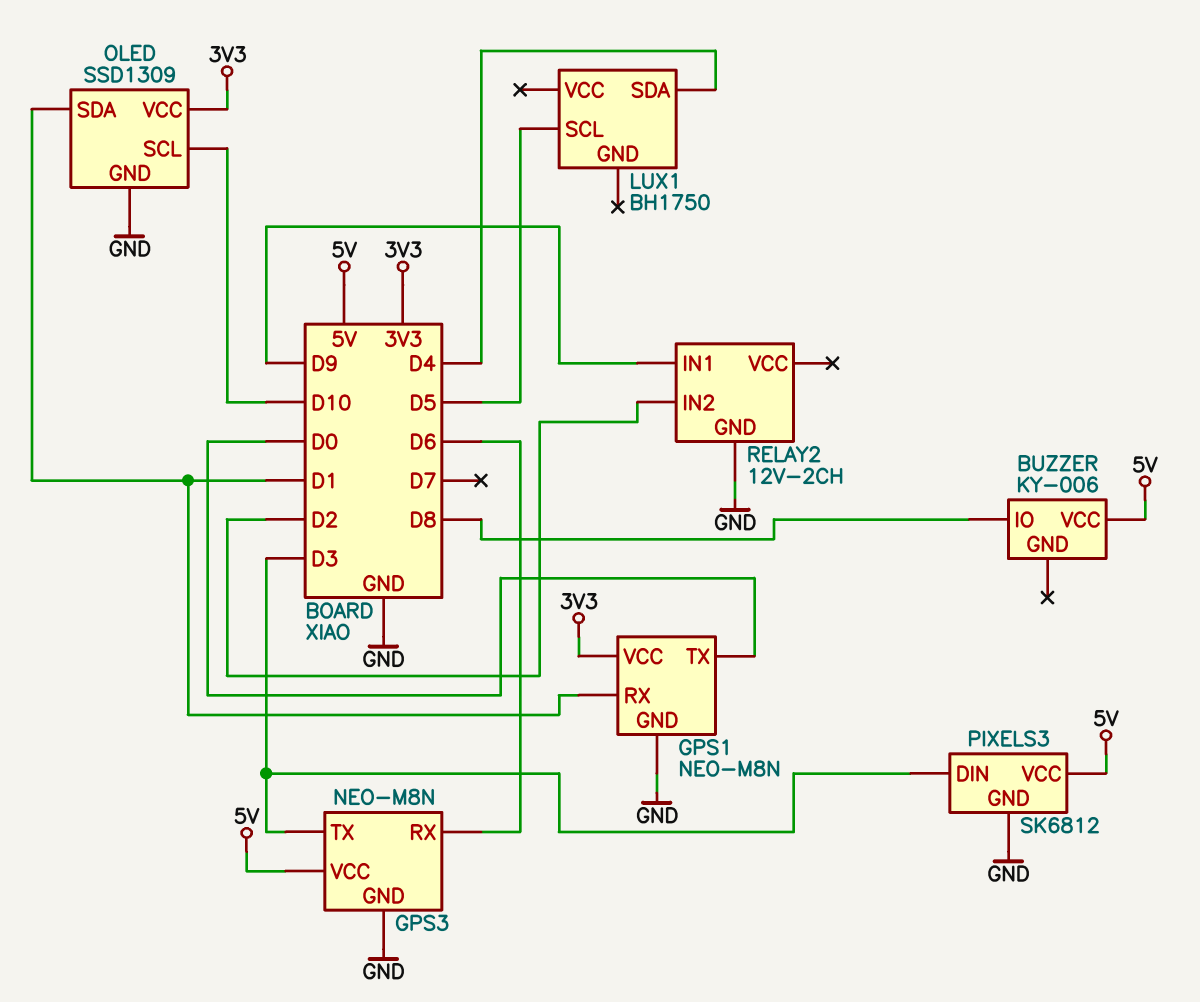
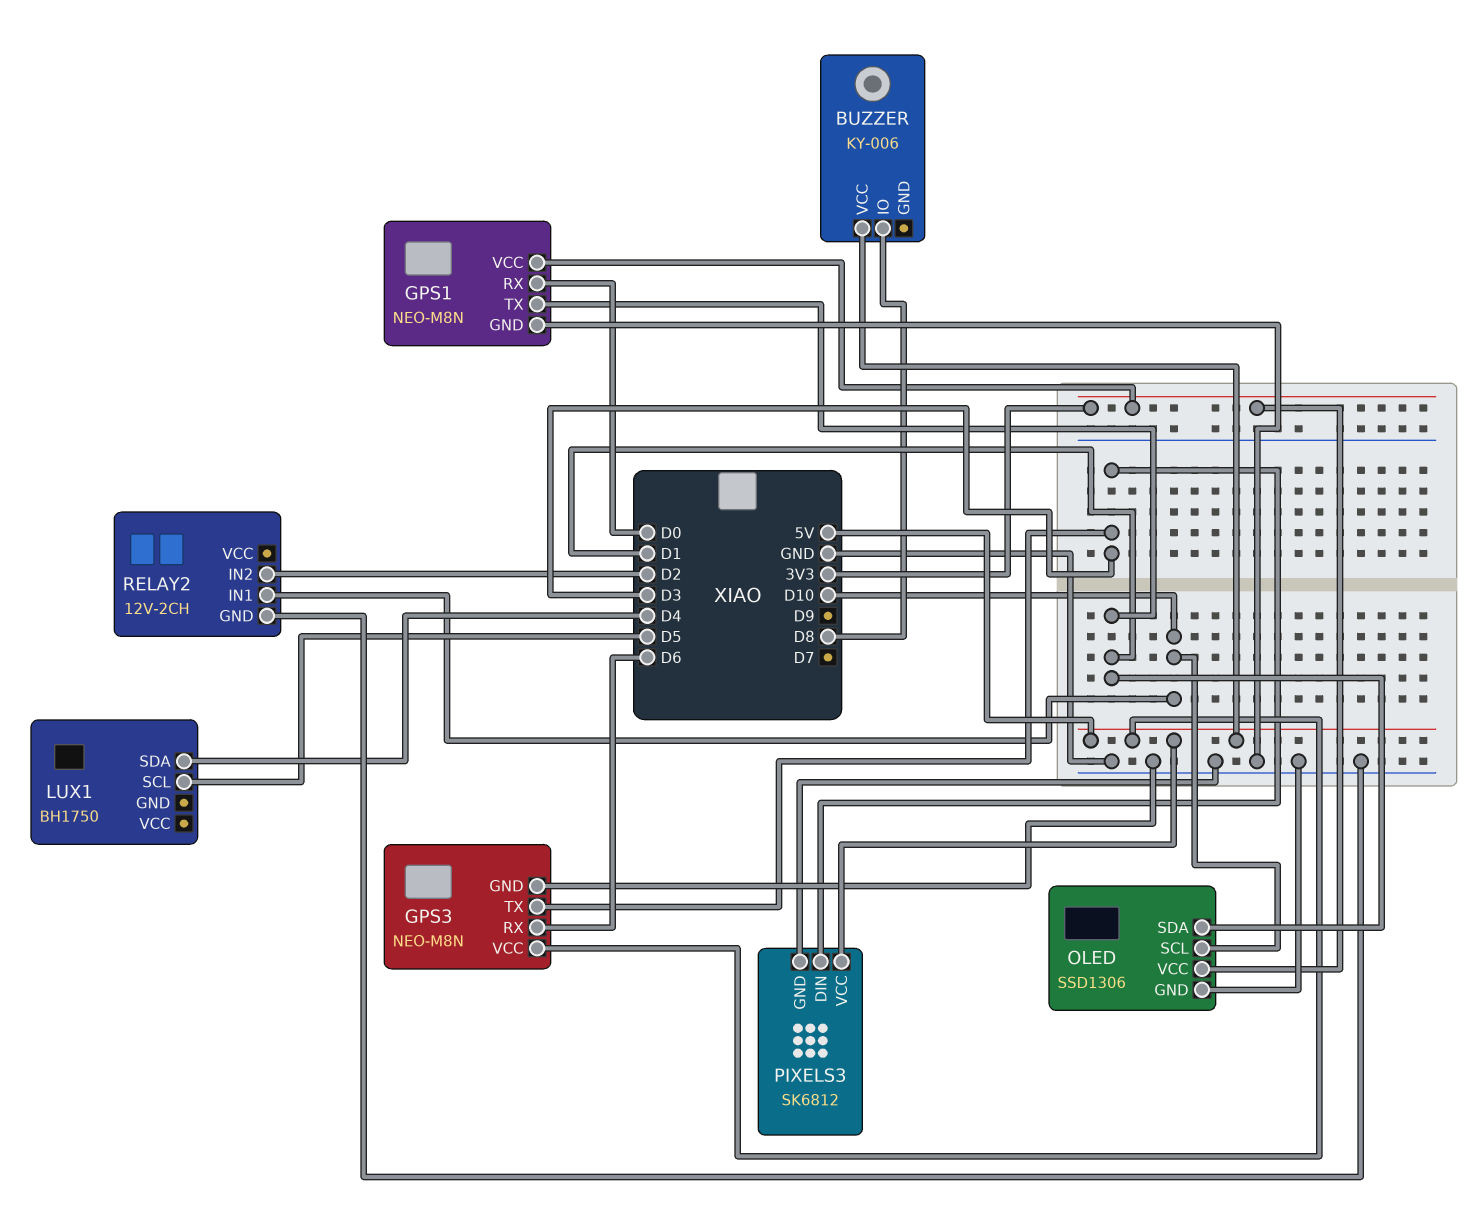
GPS1 pin RX: D1 -> D0
GPS1 pin TX: D0 -> D1
OLED: SSD1309 -> SSD1306
RELAY2 pin IN1: D9 -> D10

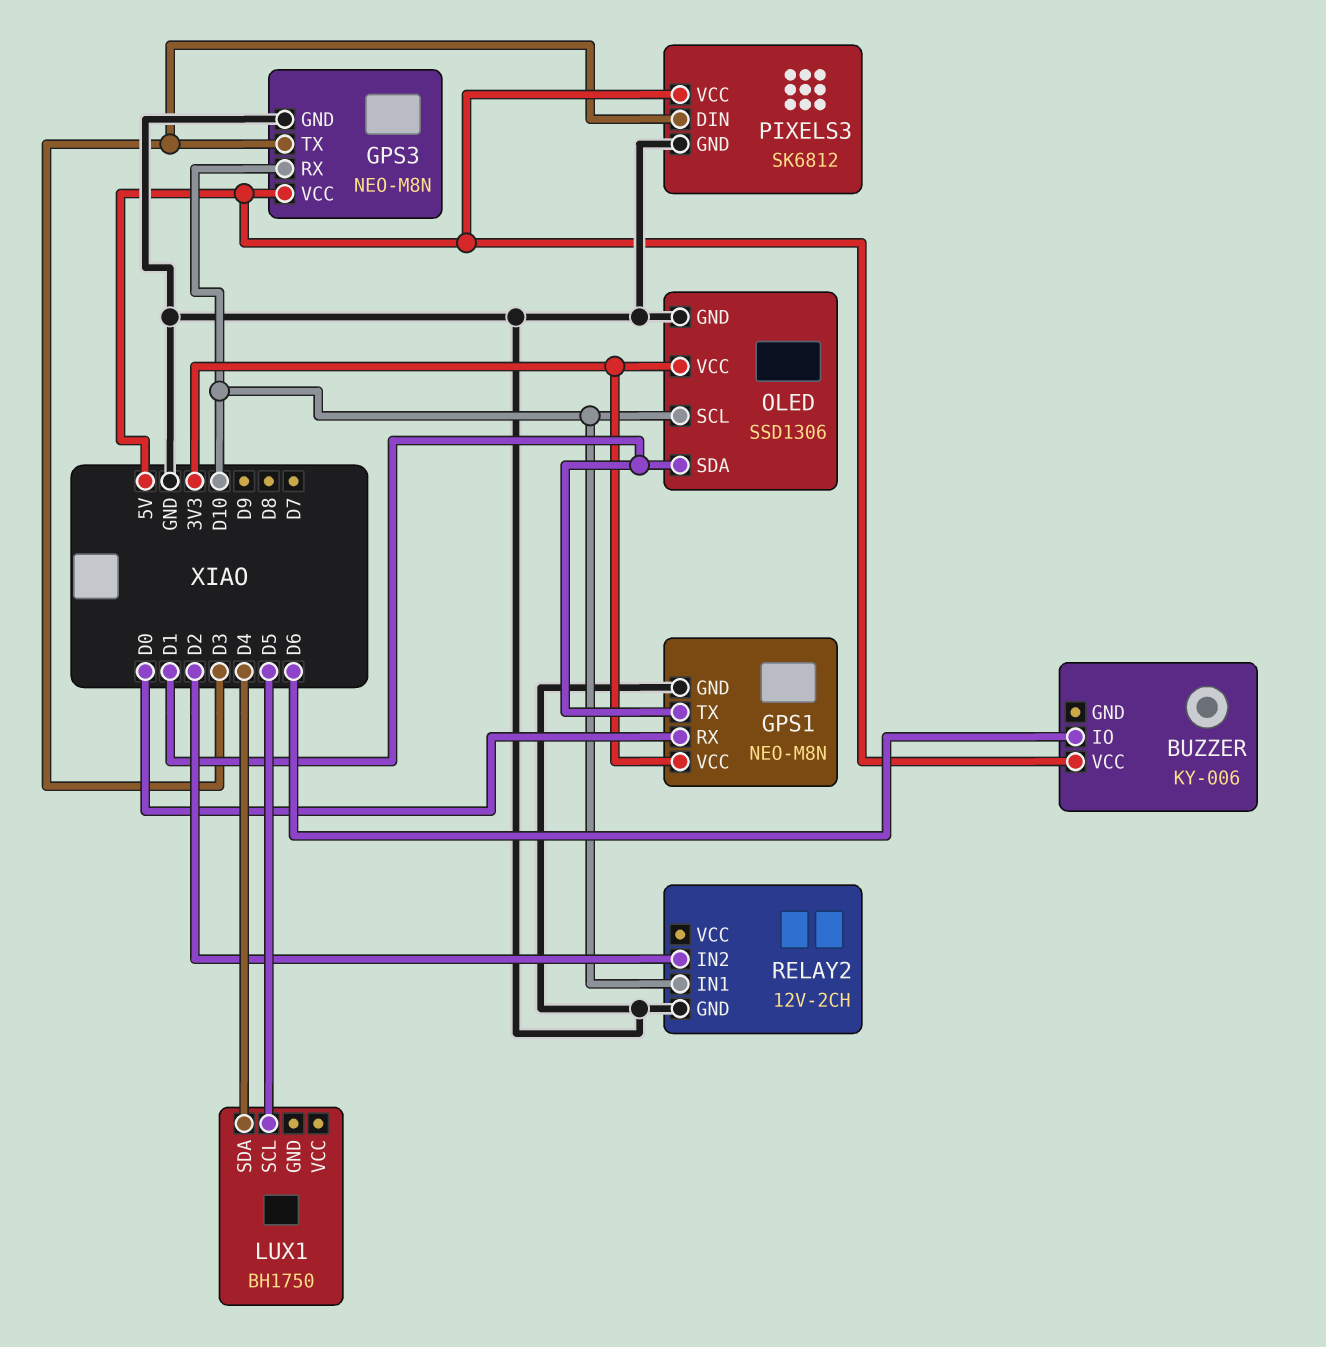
BUZZER pin IO: D8 -> D6
GPS3 pin RX: D6 -> D10

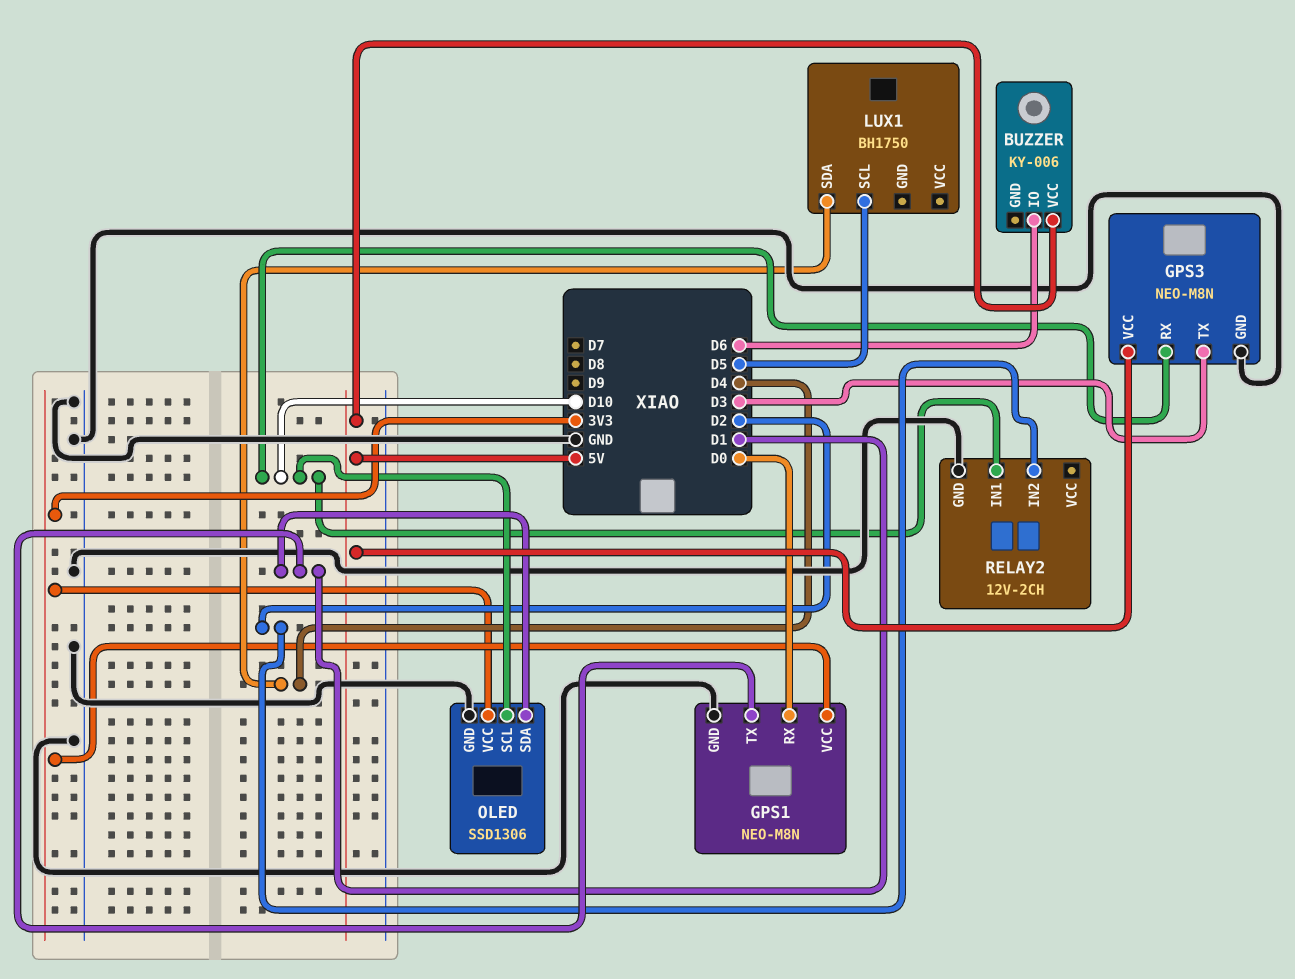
PIXELS3: SK6812 -> none
PIXELS3 pin DIN: D3 -> none
PIXELS3 pin GND: GND -> none
PIXELS3 pin VCC: 5V -> none

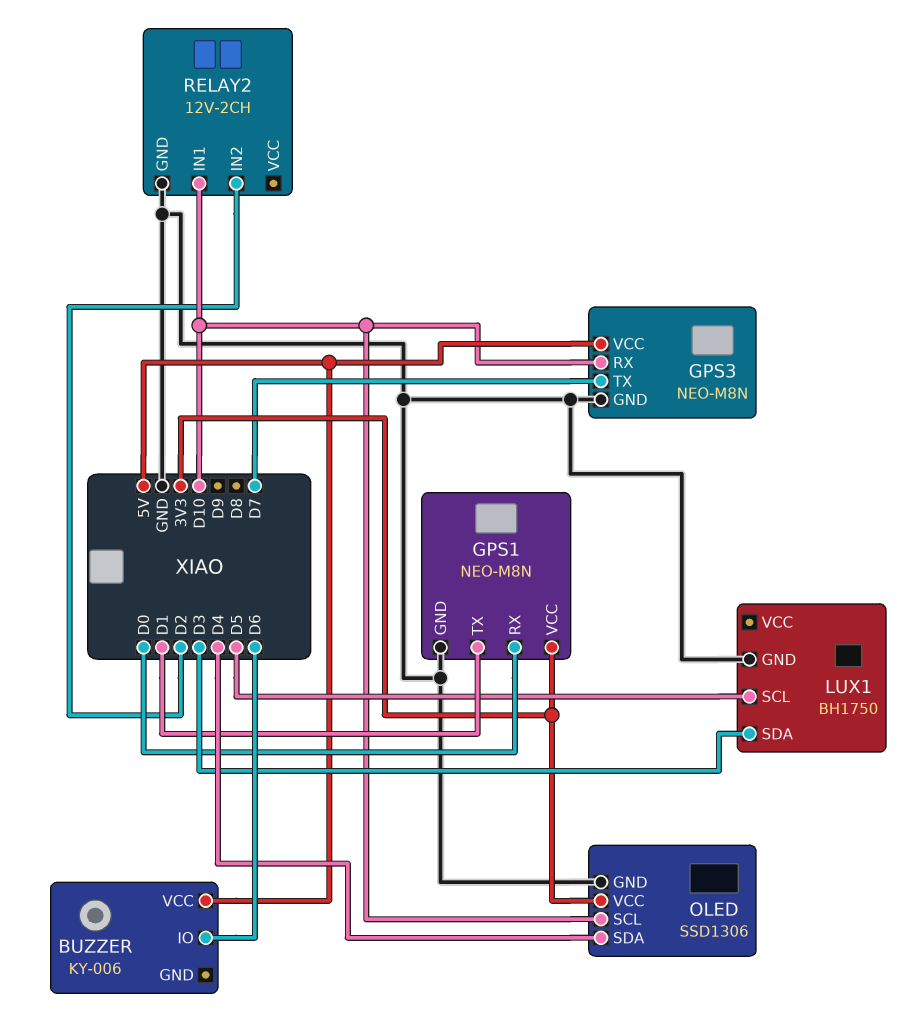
GPS3 pin TX: D3 -> D7
LUX1 pin GND: none -> GND
LUX1 pin SDA: D4 -> D3
OLED pin SDA: D1 -> D4

